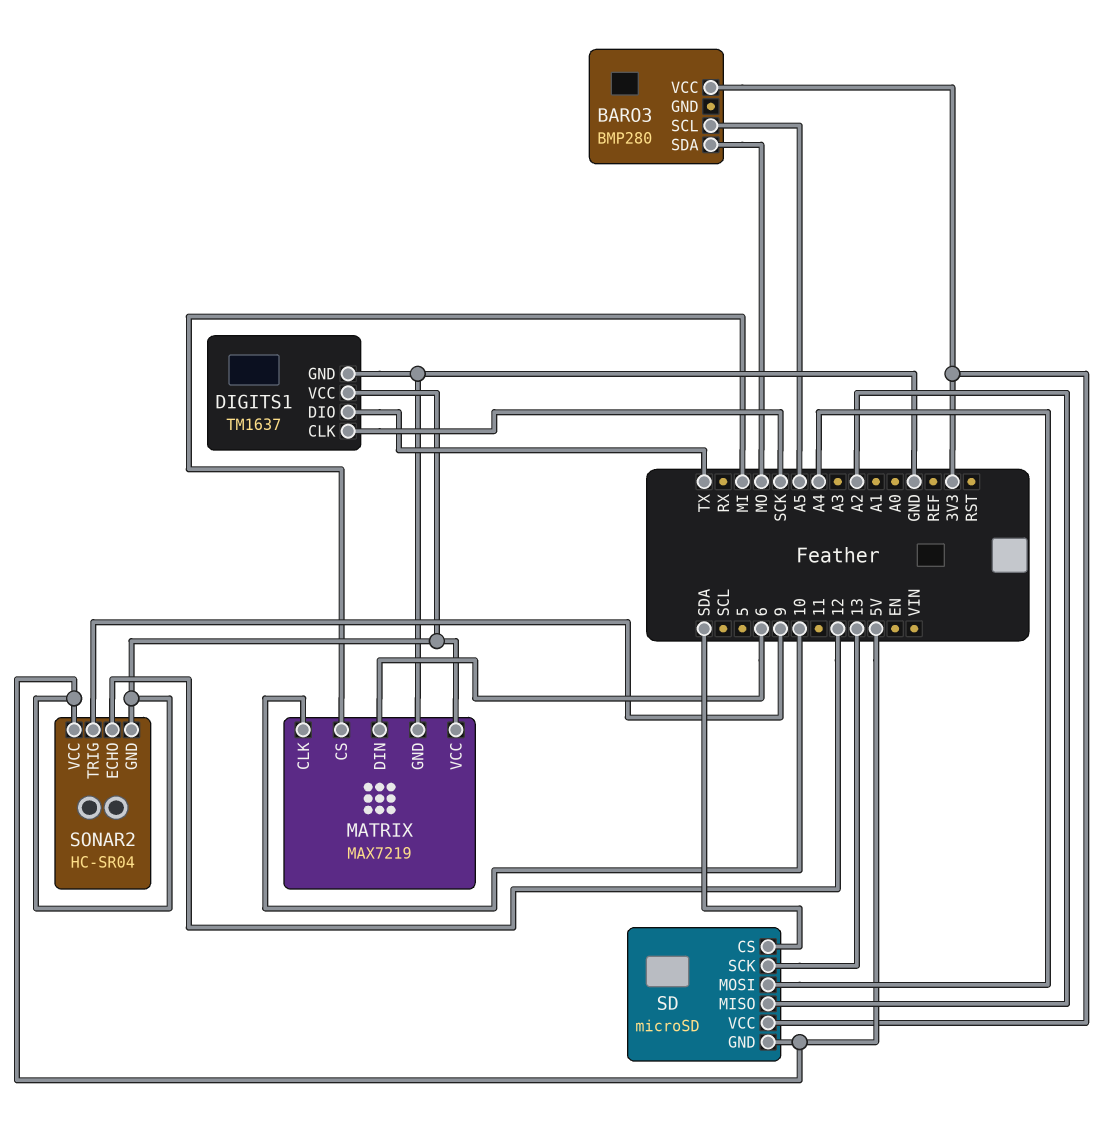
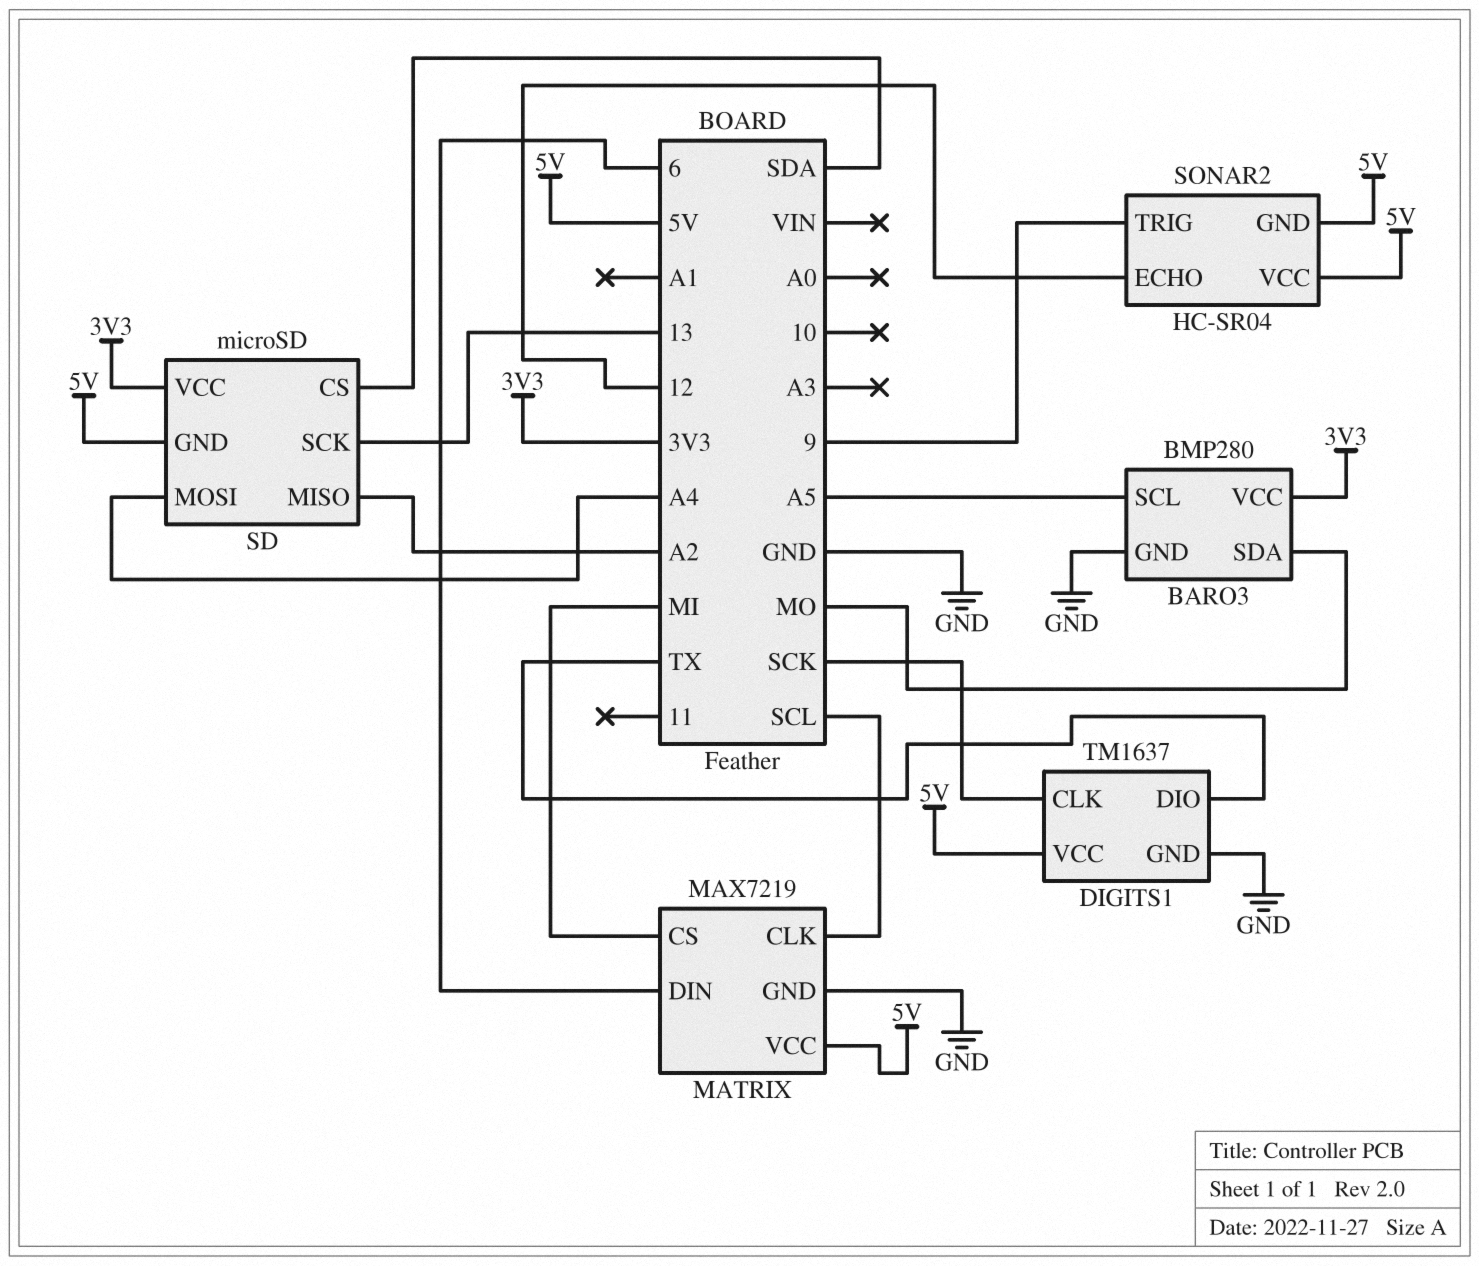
BARO3 pin GND: none -> GND
MATRIX pin CLK: 10 -> SCL

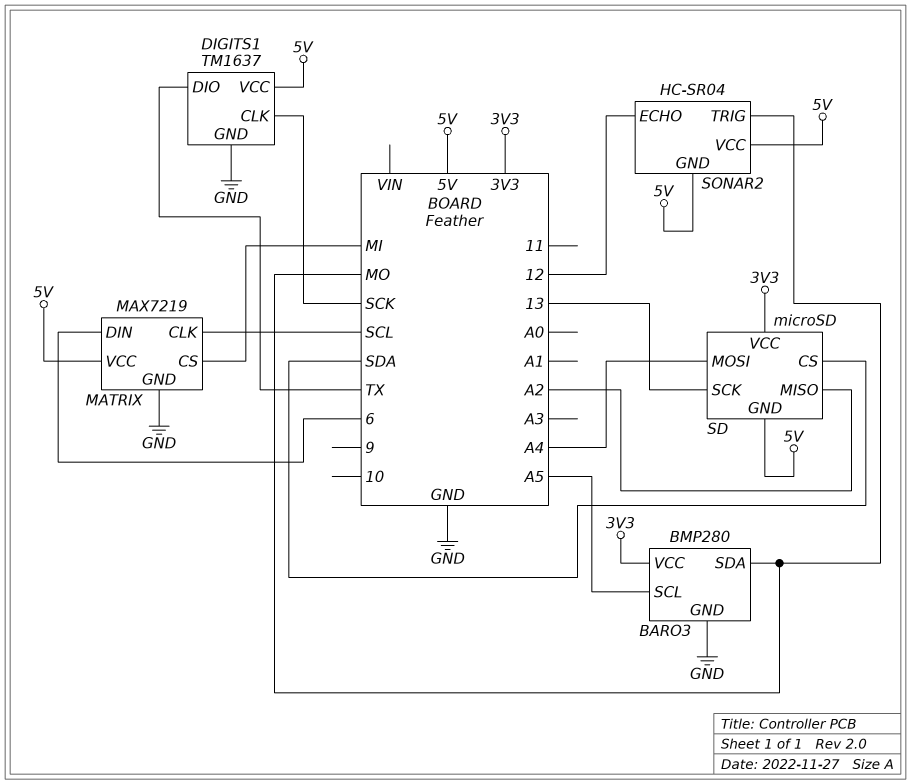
SONAR2 pin TRIG: 9 -> MO

